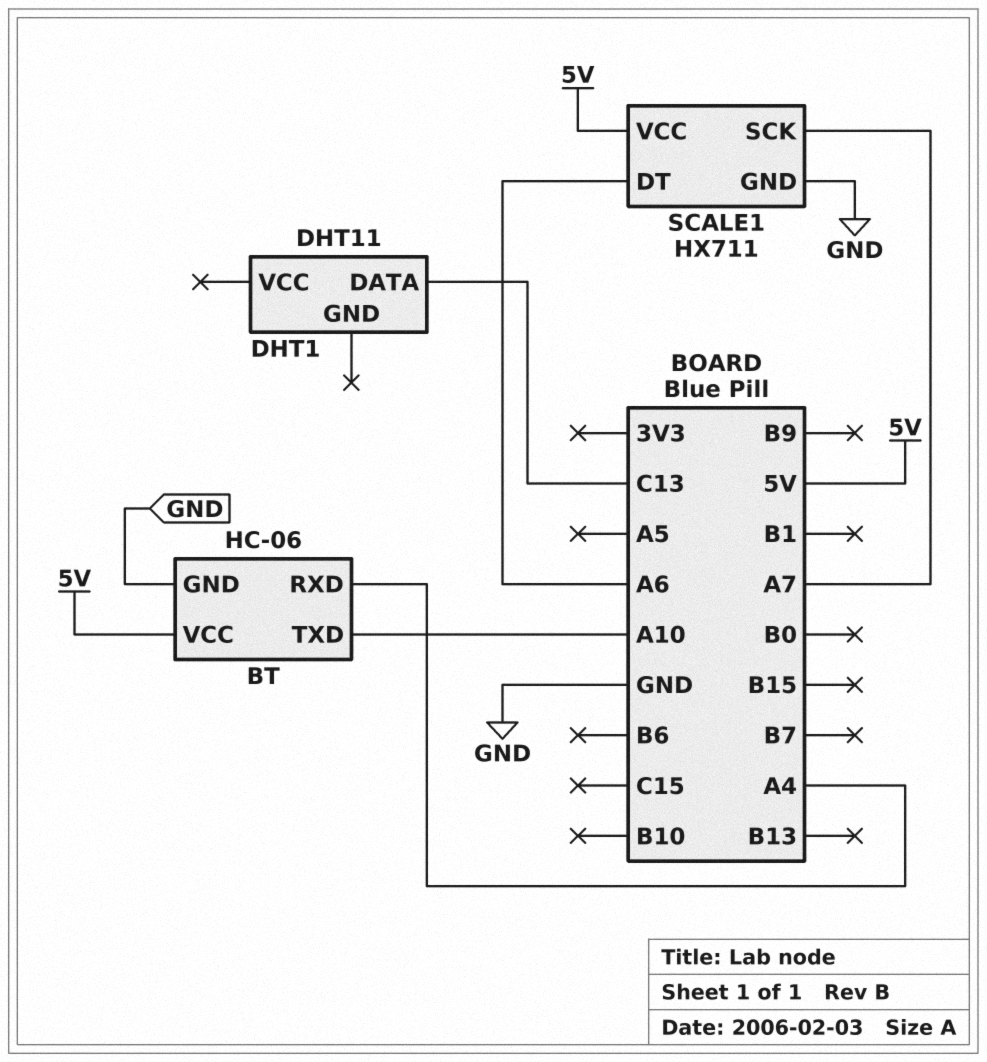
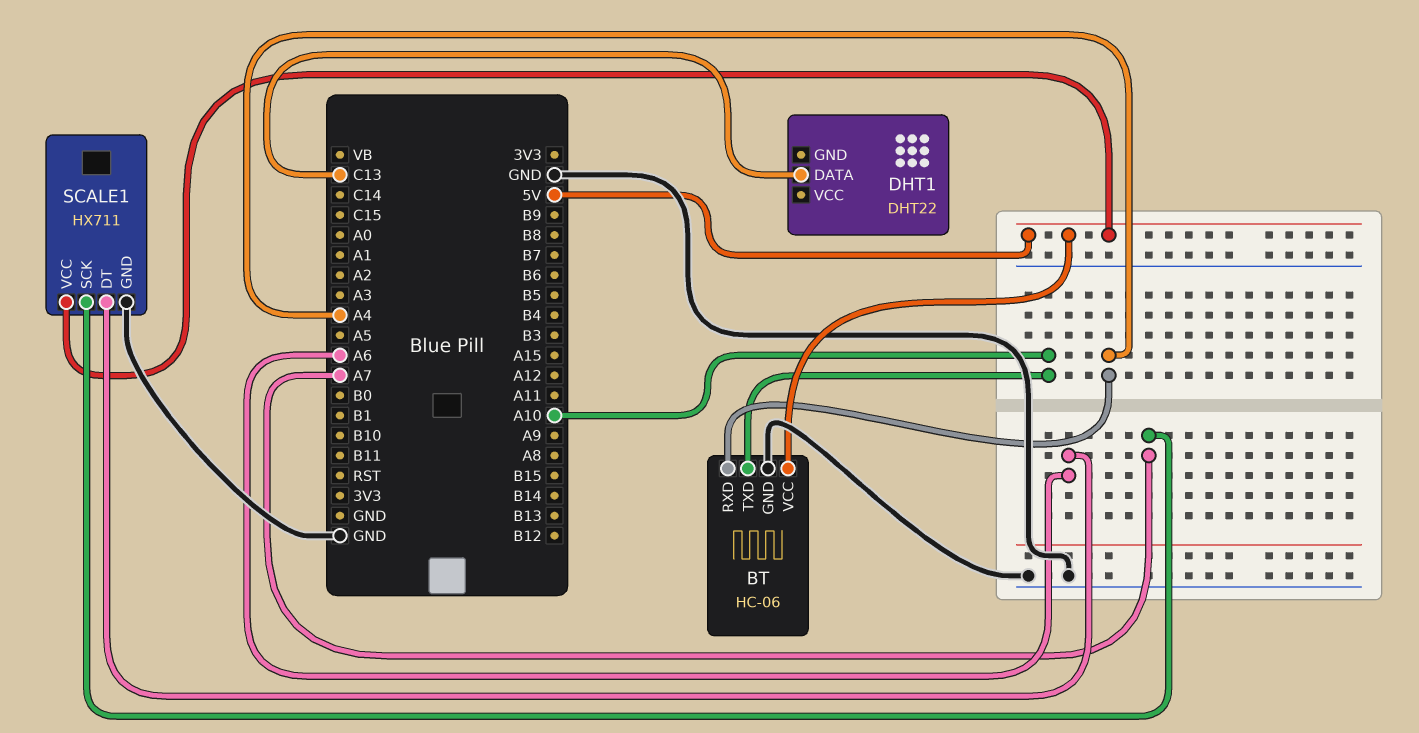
DHT1: DHT11 -> DHT22

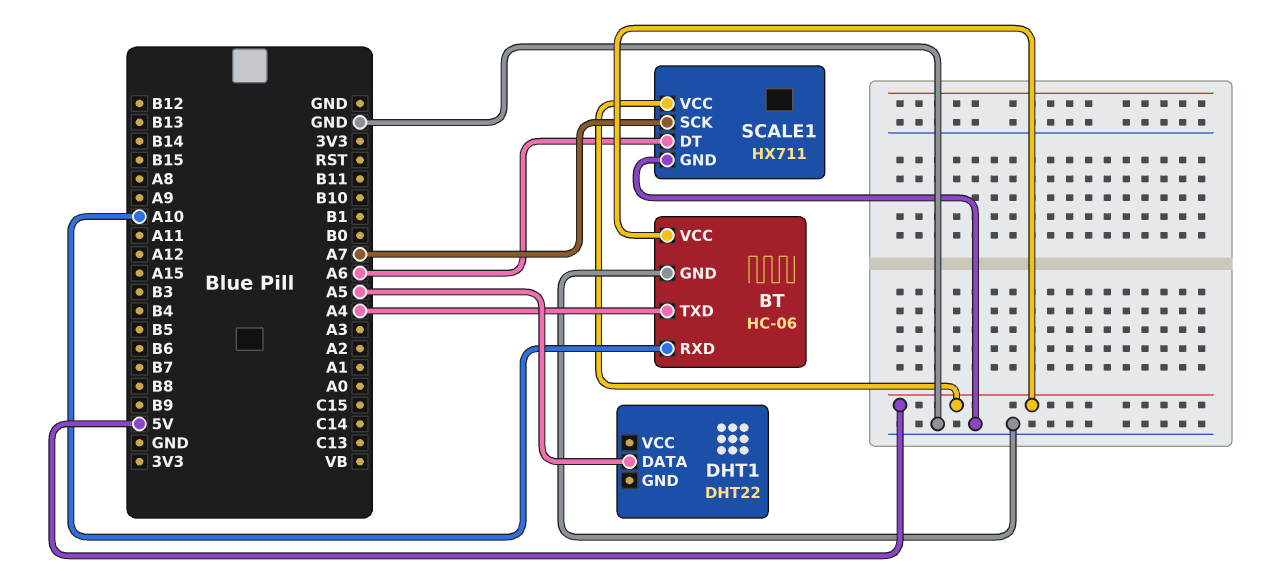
BT pin RXD: A4 -> A10
BT pin TXD: A10 -> A4
DHT1 pin DATA: C13 -> A5

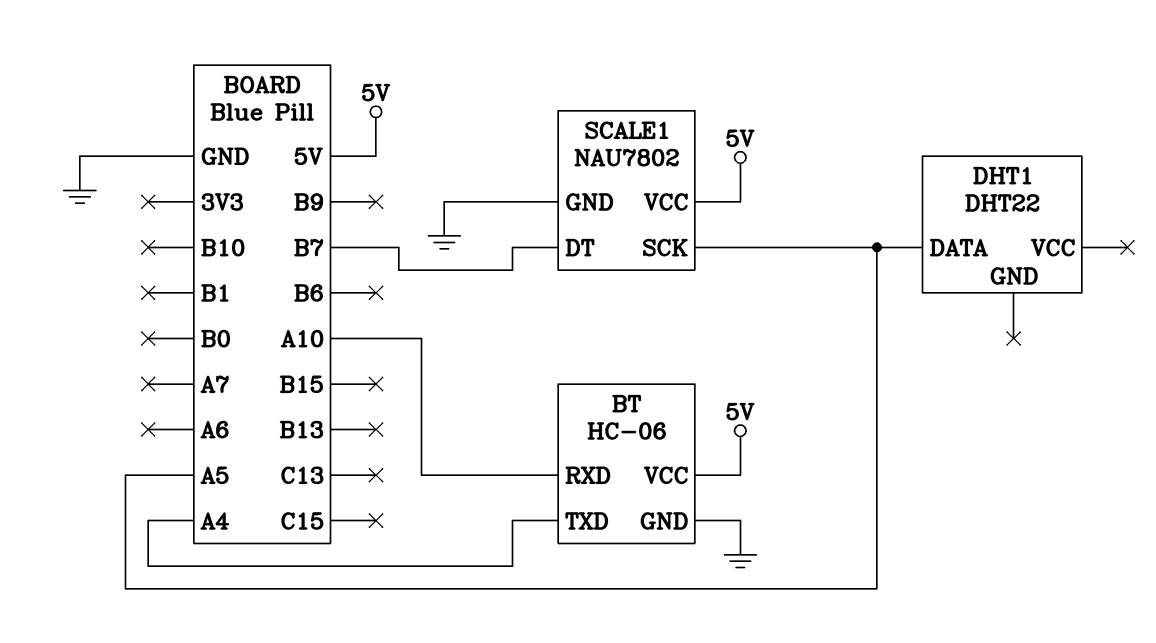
SCALE1: HX711 -> NAU7802
SCALE1 pin DT: A6 -> B7
SCALE1 pin SCK: A7 -> A5

